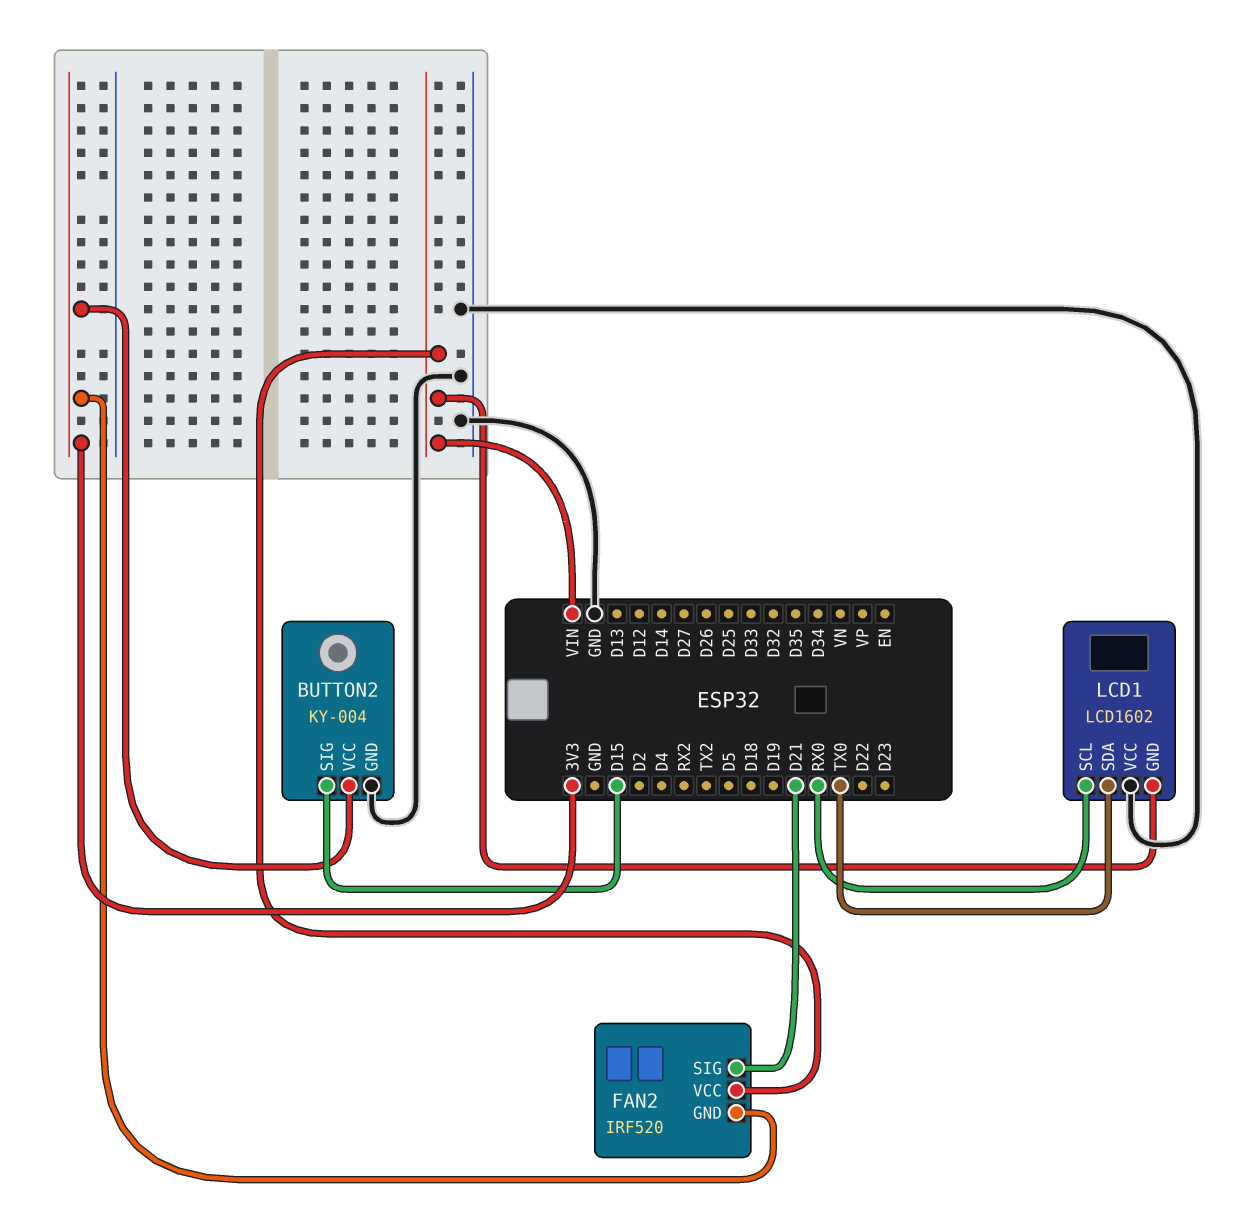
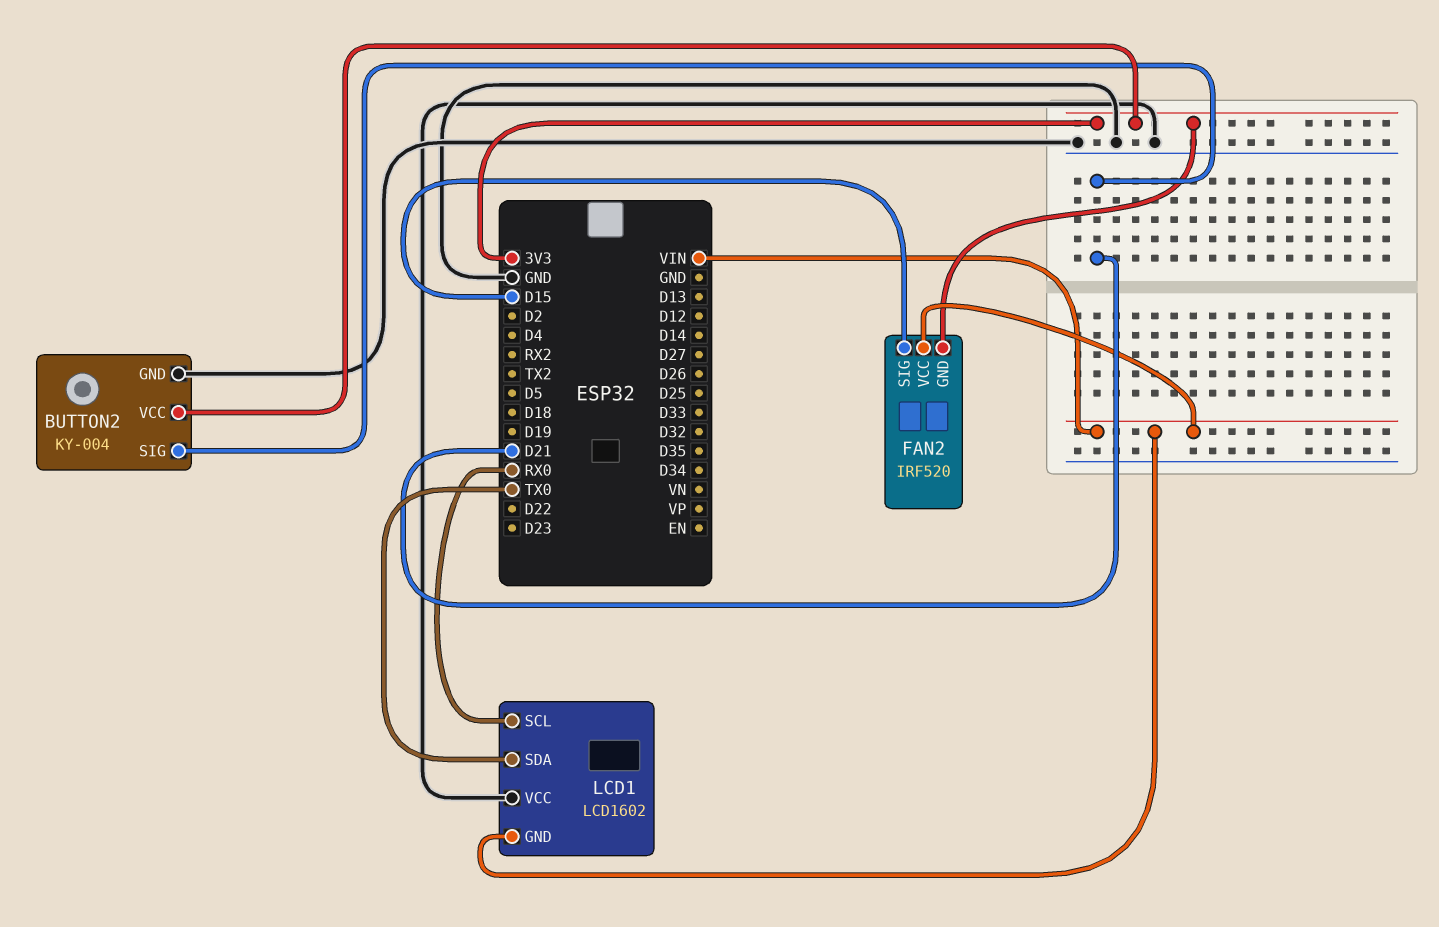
BUTTON2 pin SIG: D15 -> D21
FAN2 pin SIG: D21 -> D15

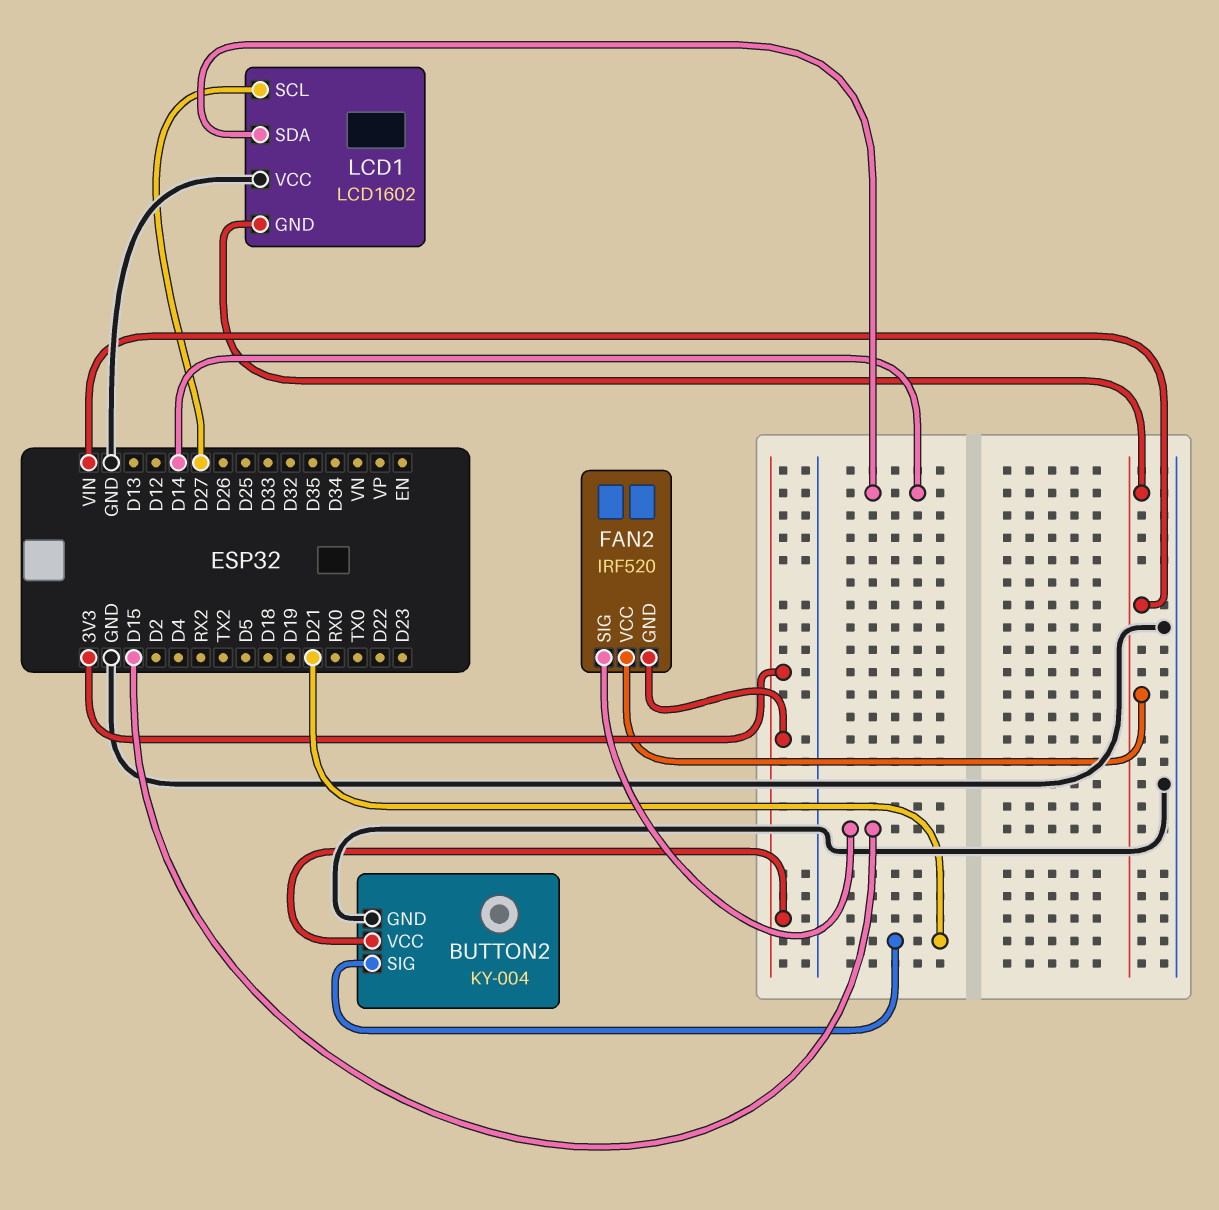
LCD1 pin SCL: RX0 -> D27
LCD1 pin SDA: TX0 -> D14

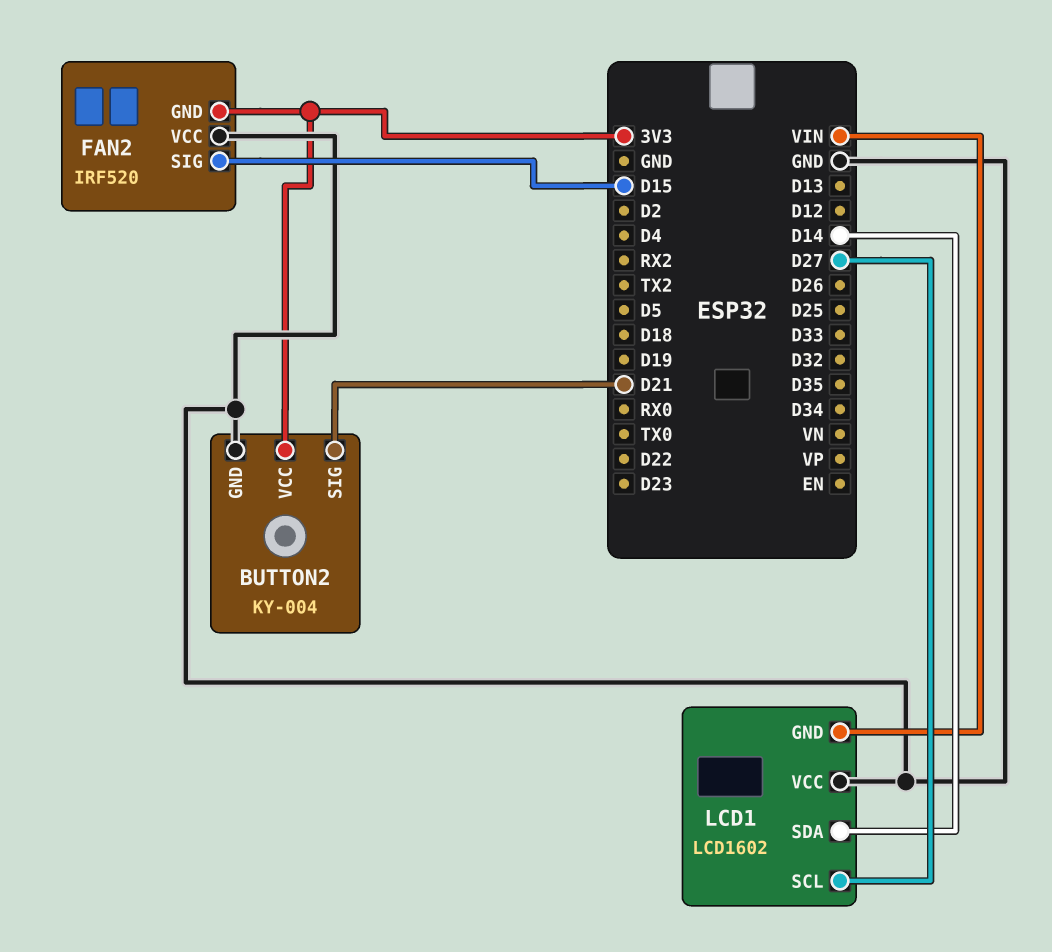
FAN2 pin VCC: VIN -> GND

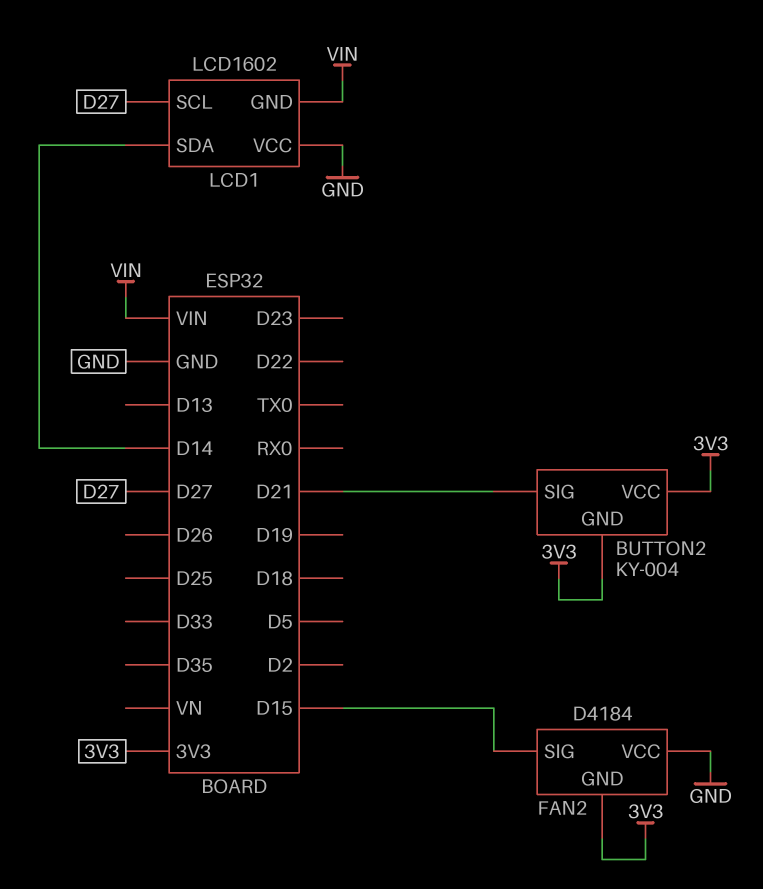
BUTTON2 pin GND: GND -> 3V3
FAN2: IRF520 -> D4184

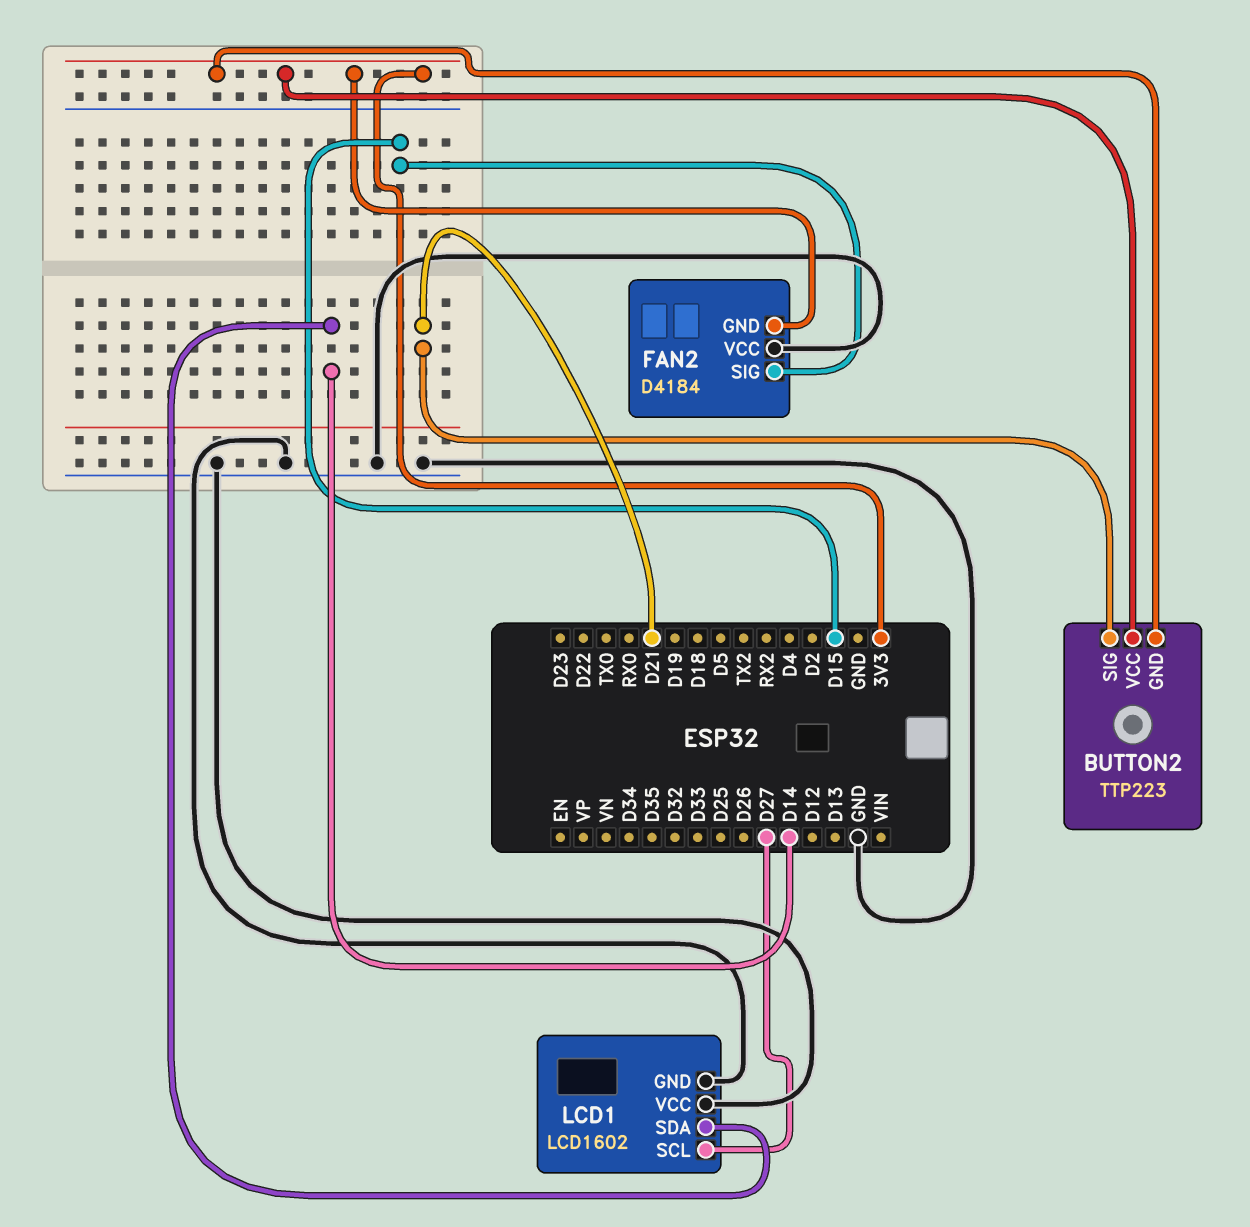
BUTTON2: KY-004 -> TTP223
LCD1 pin GND: VIN -> GND

